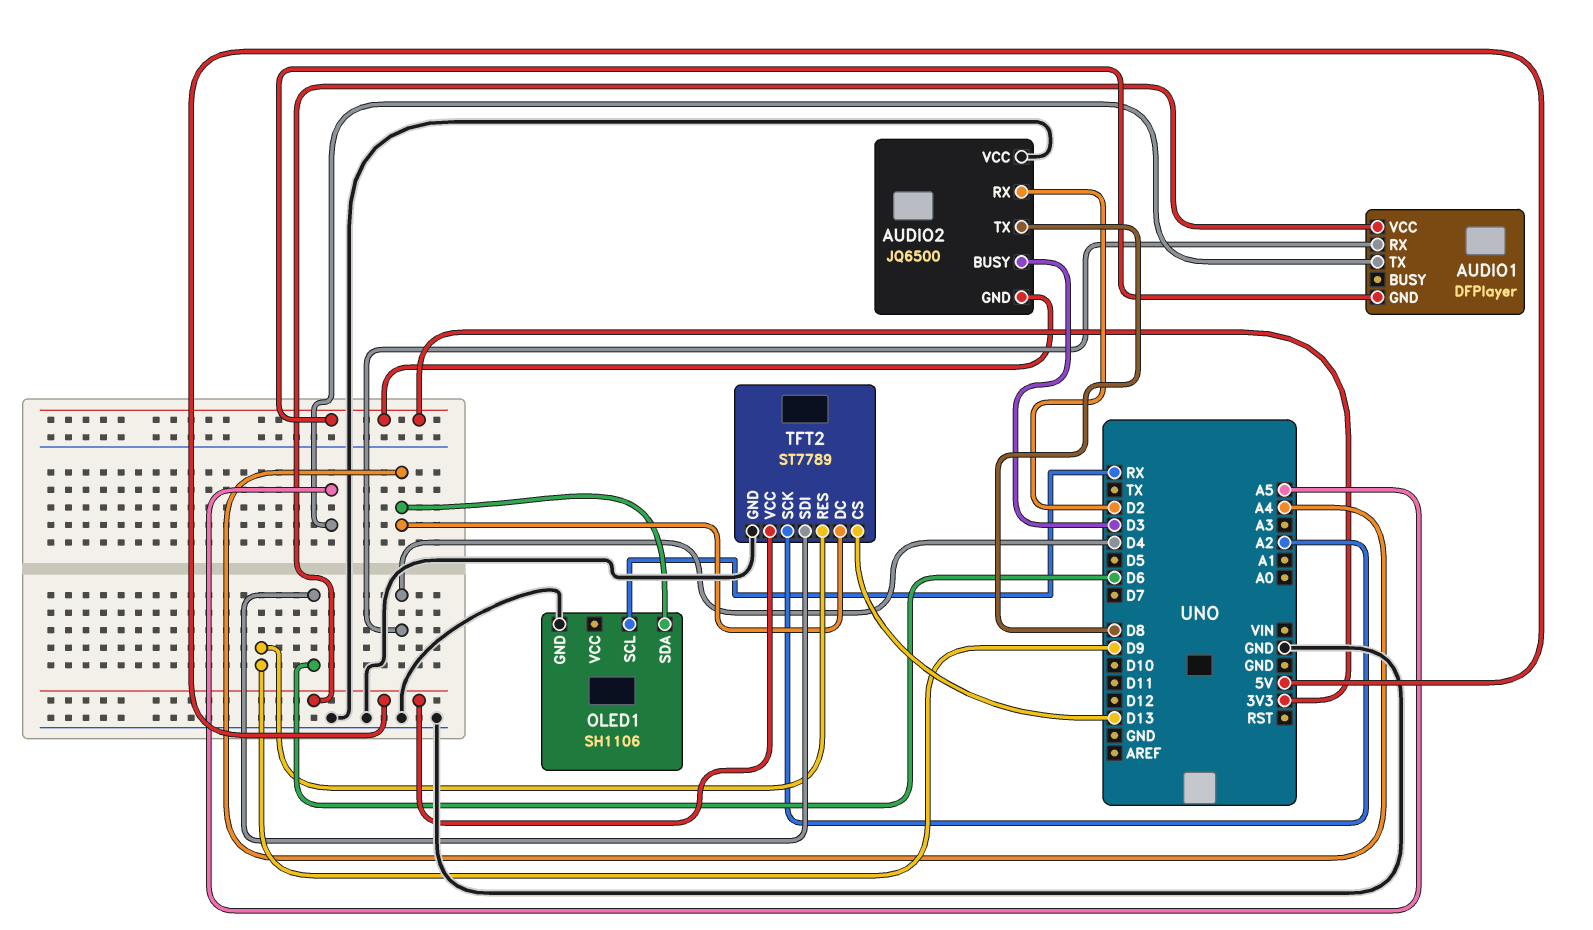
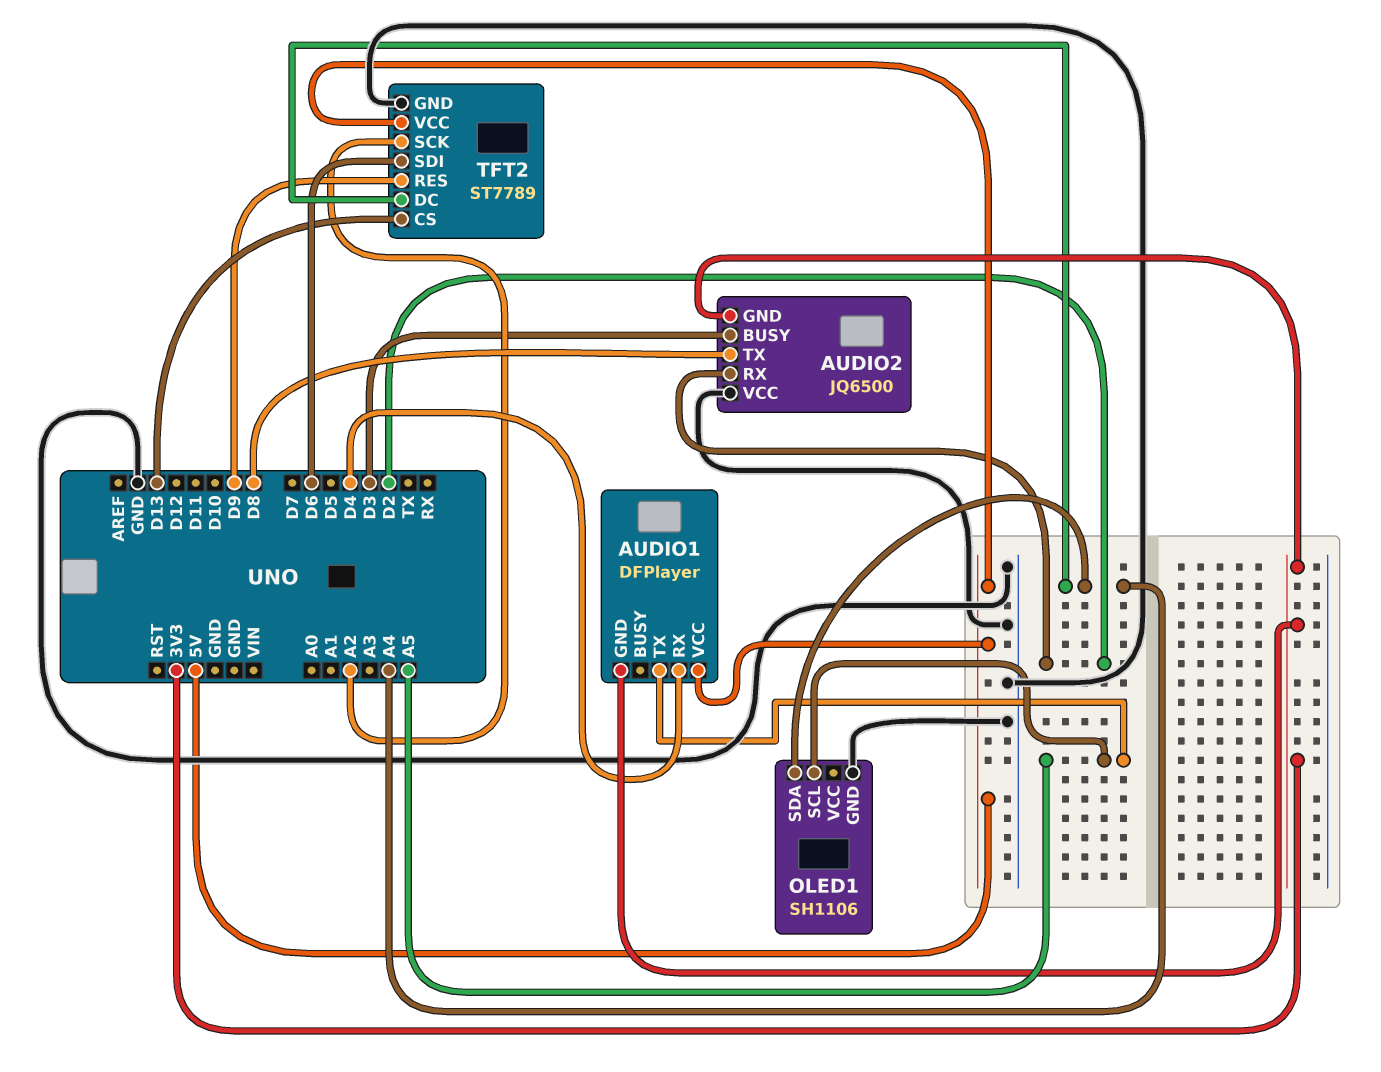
OLED1 pin SCL: RX -> A5

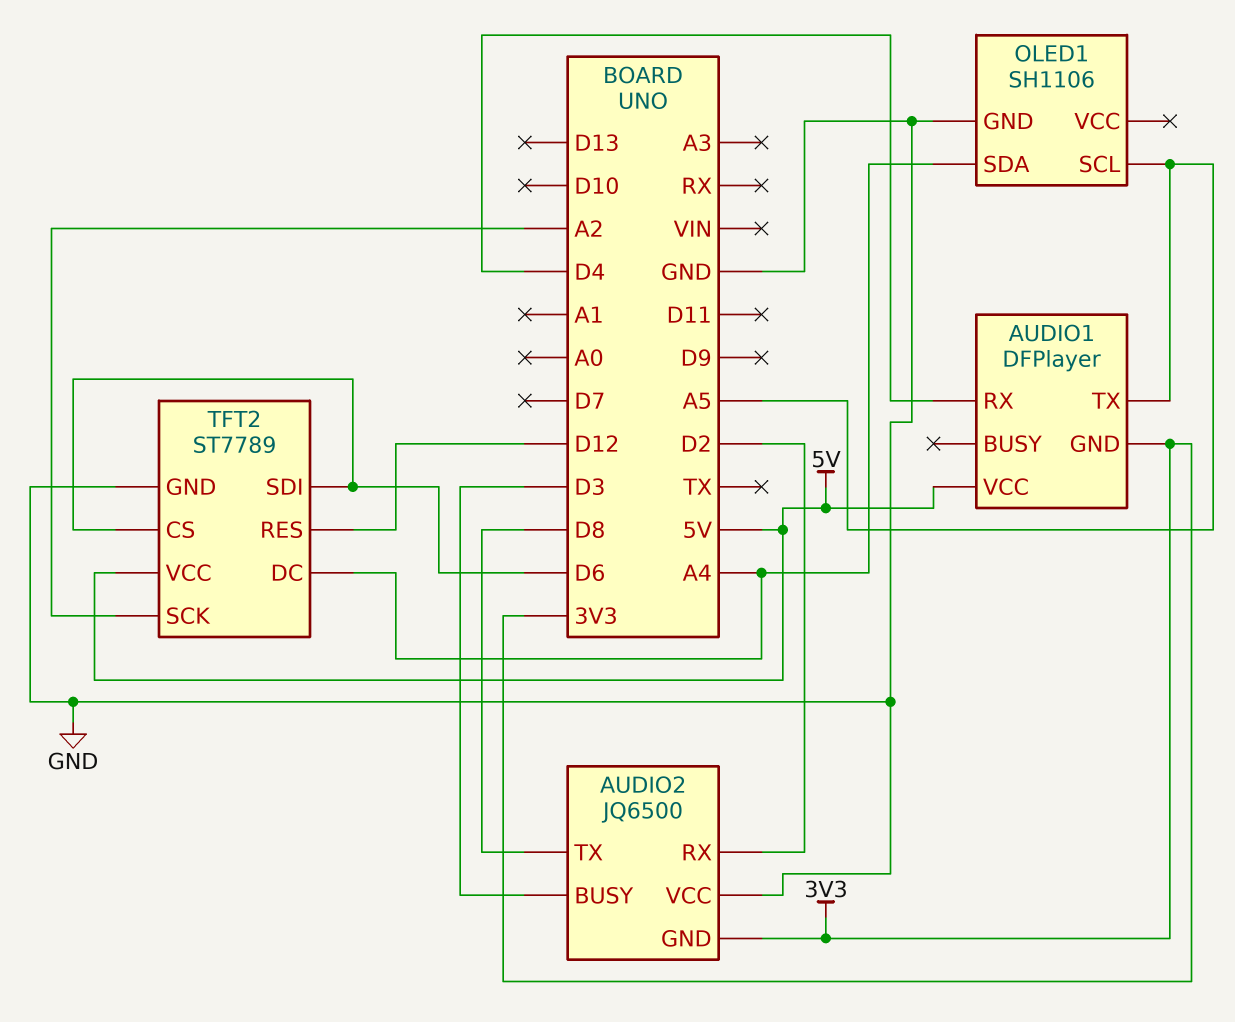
TFT2 pin CS: D13 -> D6
TFT2 pin RES: D9 -> D12

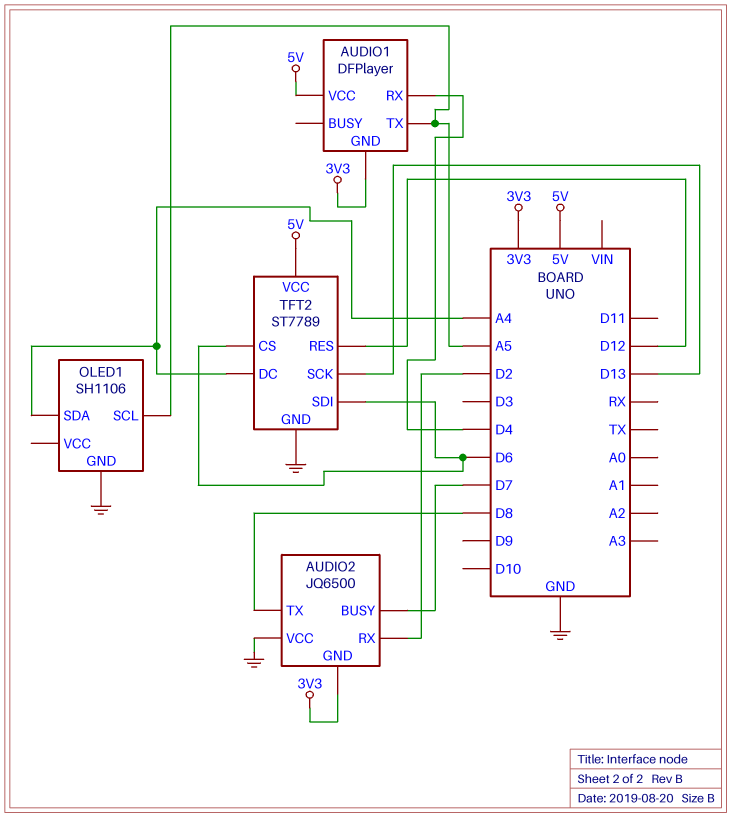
AUDIO2 pin BUSY: D3 -> D7
TFT2 pin SCK: A2 -> D13

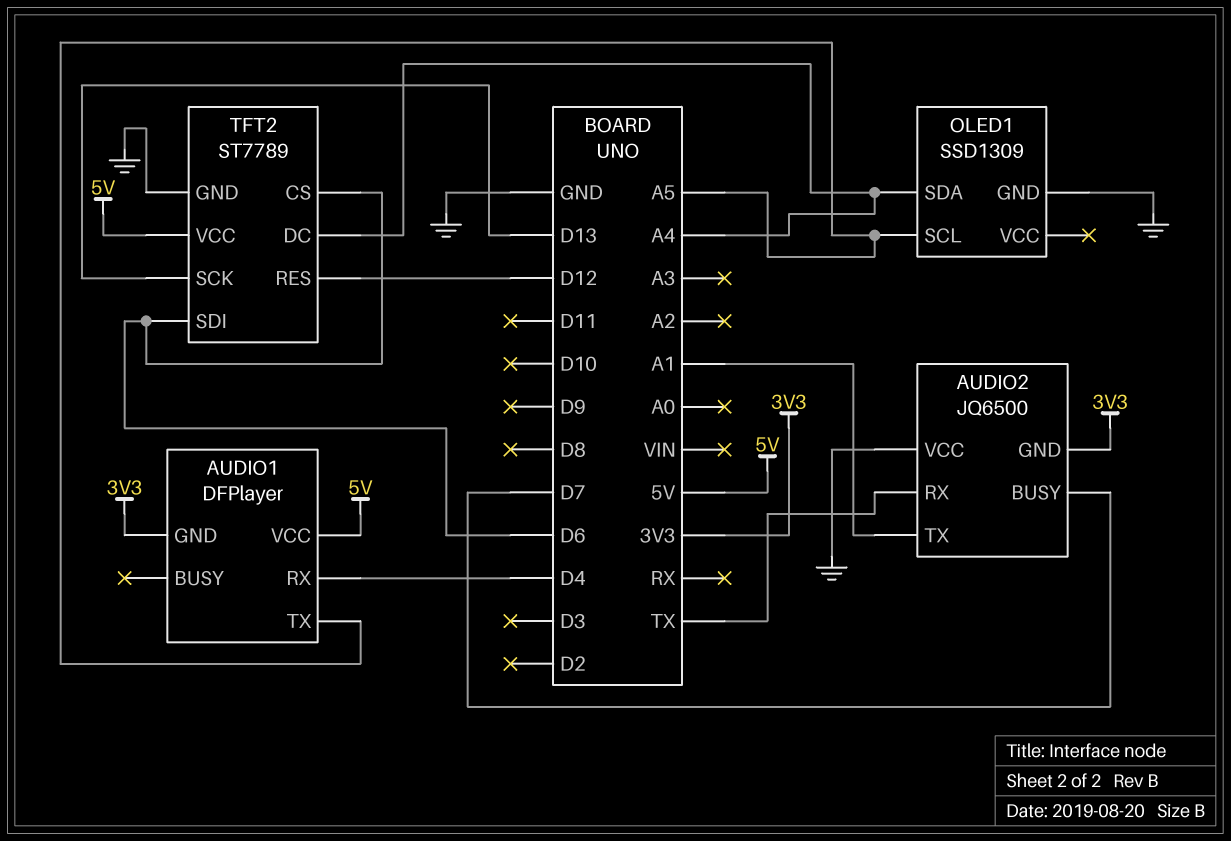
AUDIO2 pin RX: D2 -> TX
AUDIO2 pin TX: D8 -> A1
OLED1: SH1106 -> SSD1309

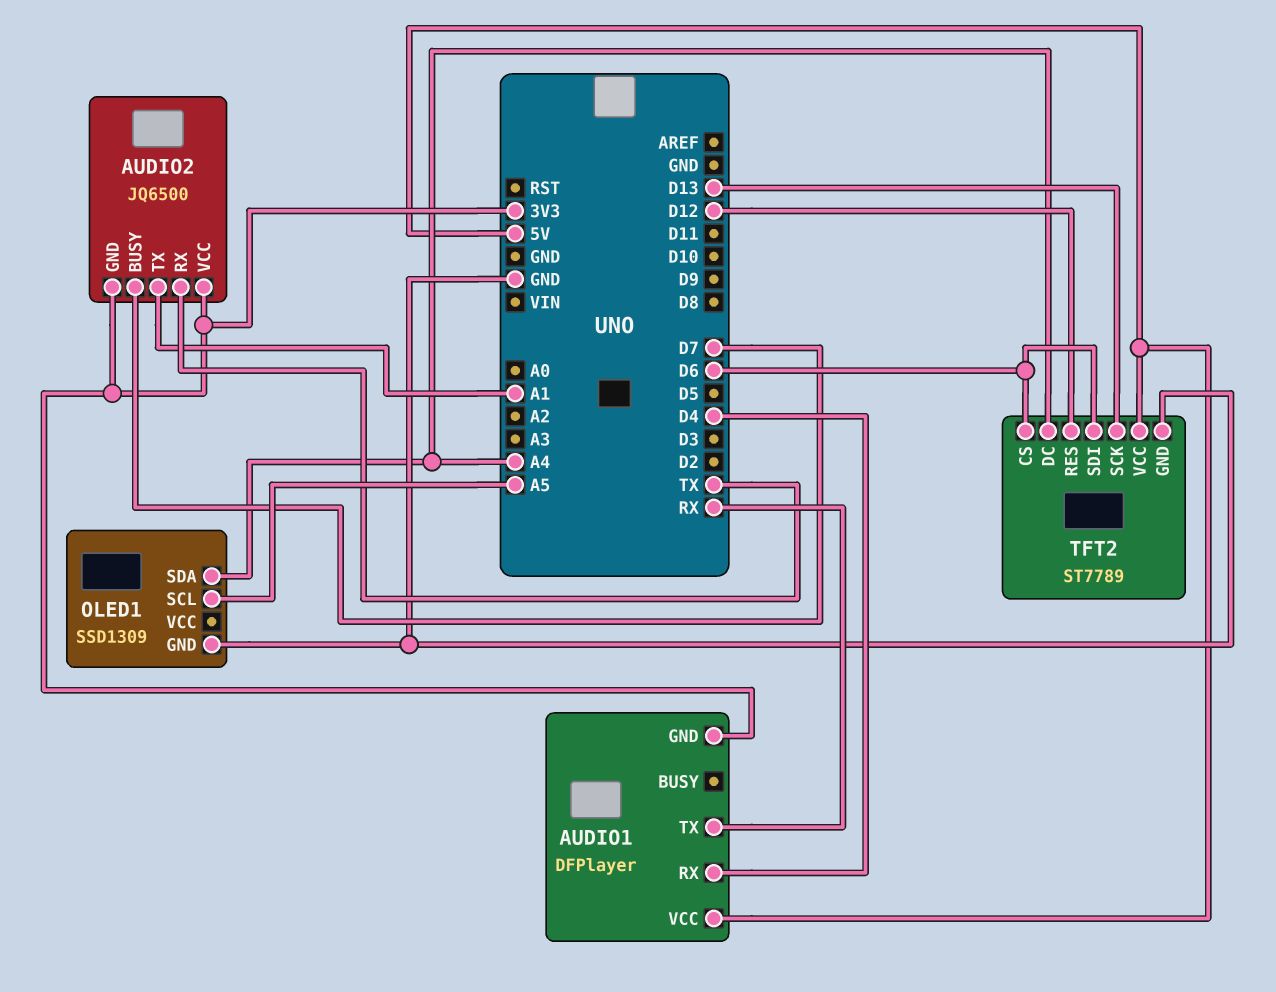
AUDIO1 pin TX: A5 -> RX
AUDIO2 pin VCC: GND -> 3V3

